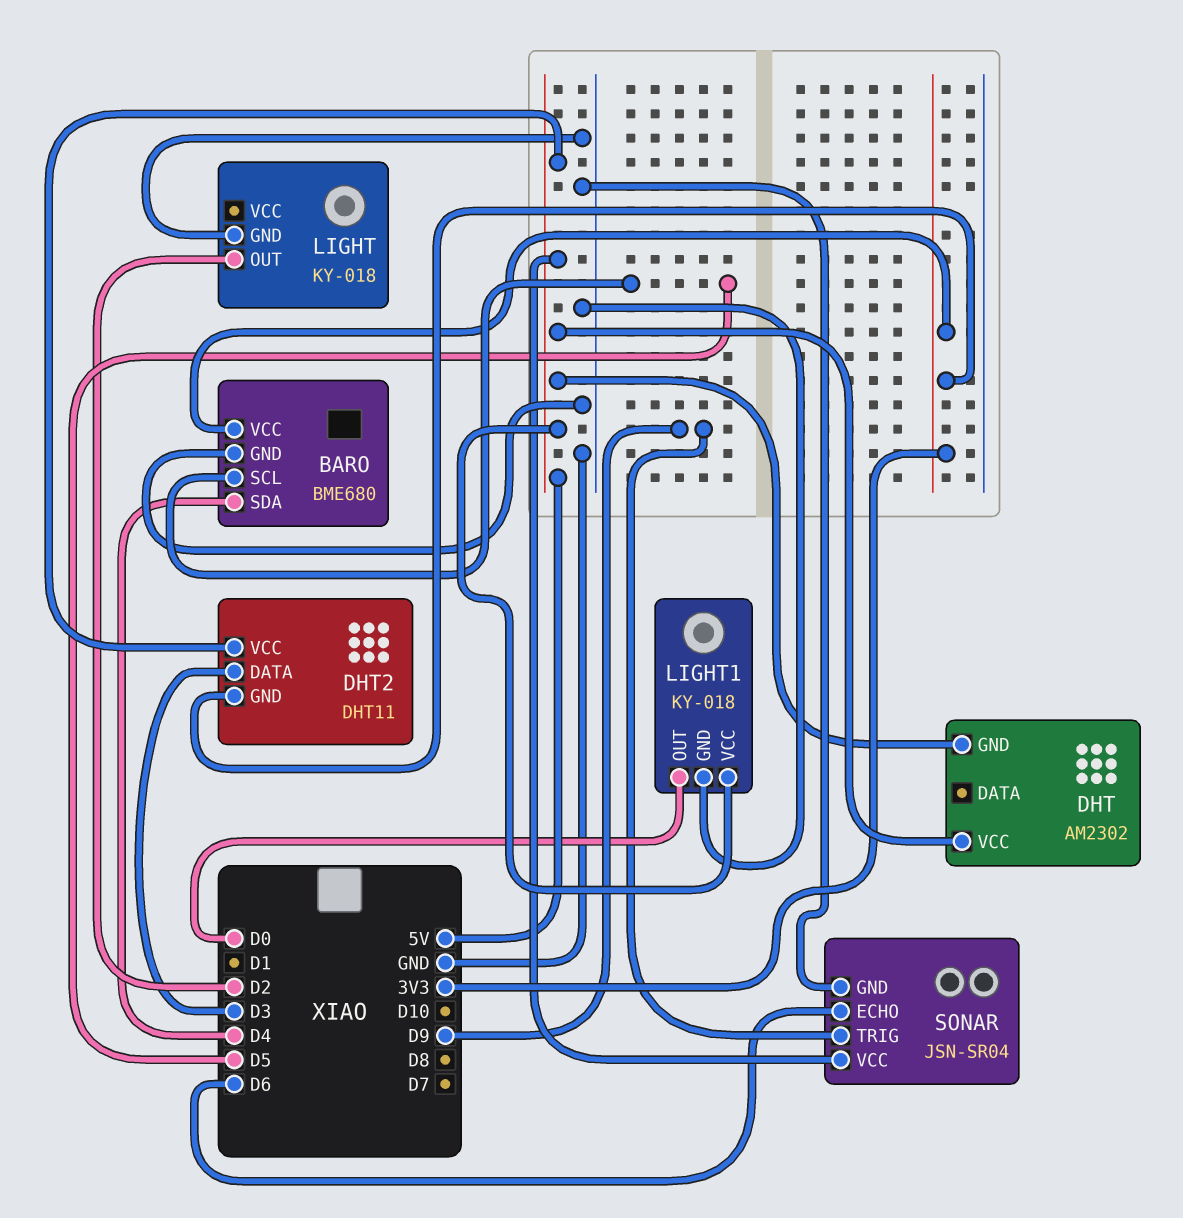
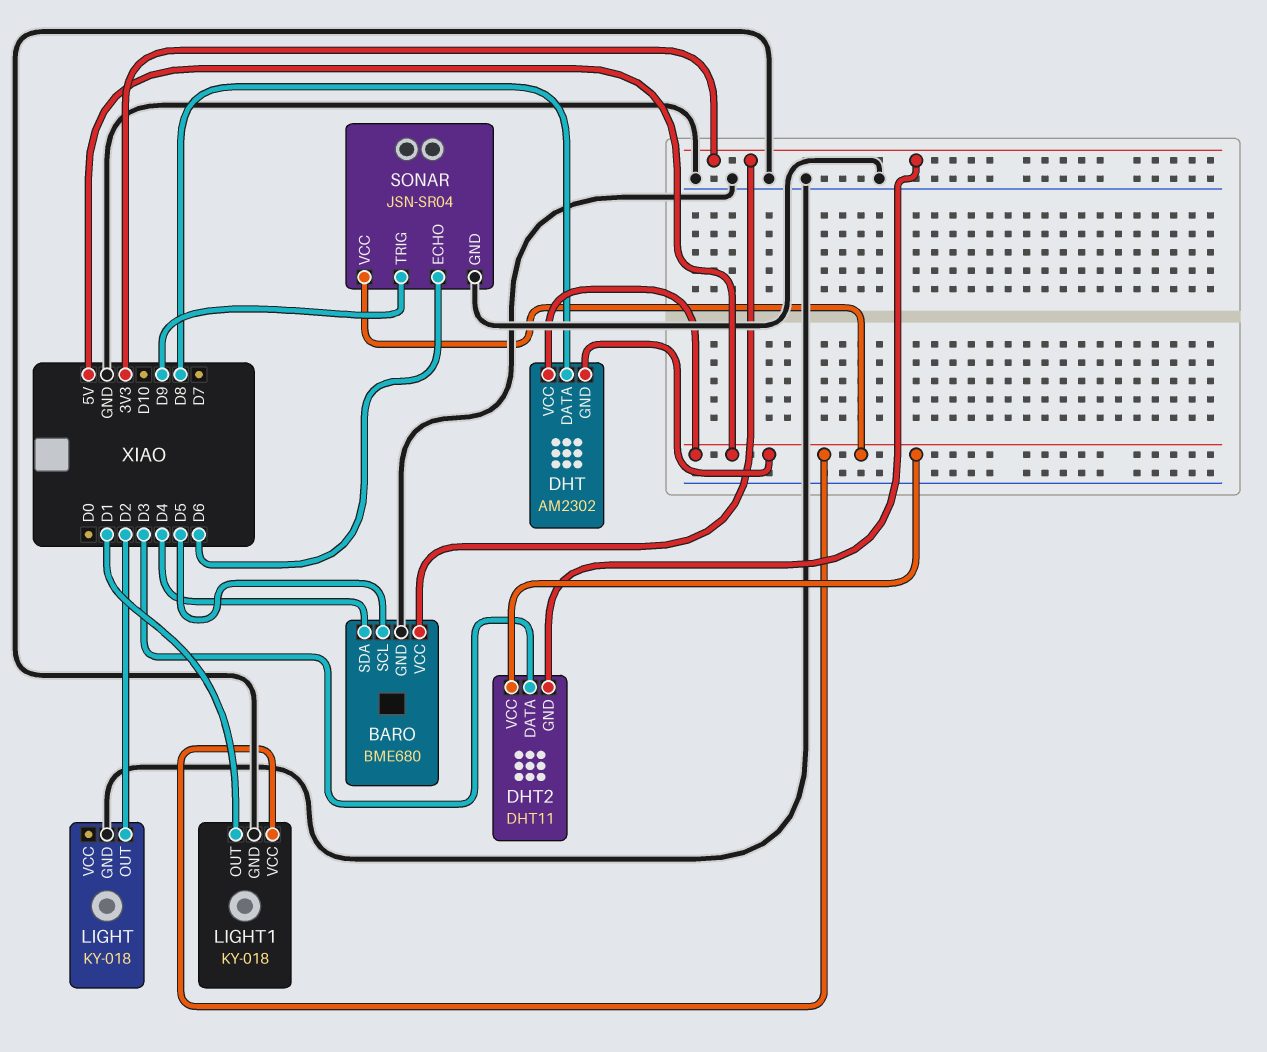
DHT pin DATA: none -> D8
LIGHT1 pin OUT: D0 -> D1

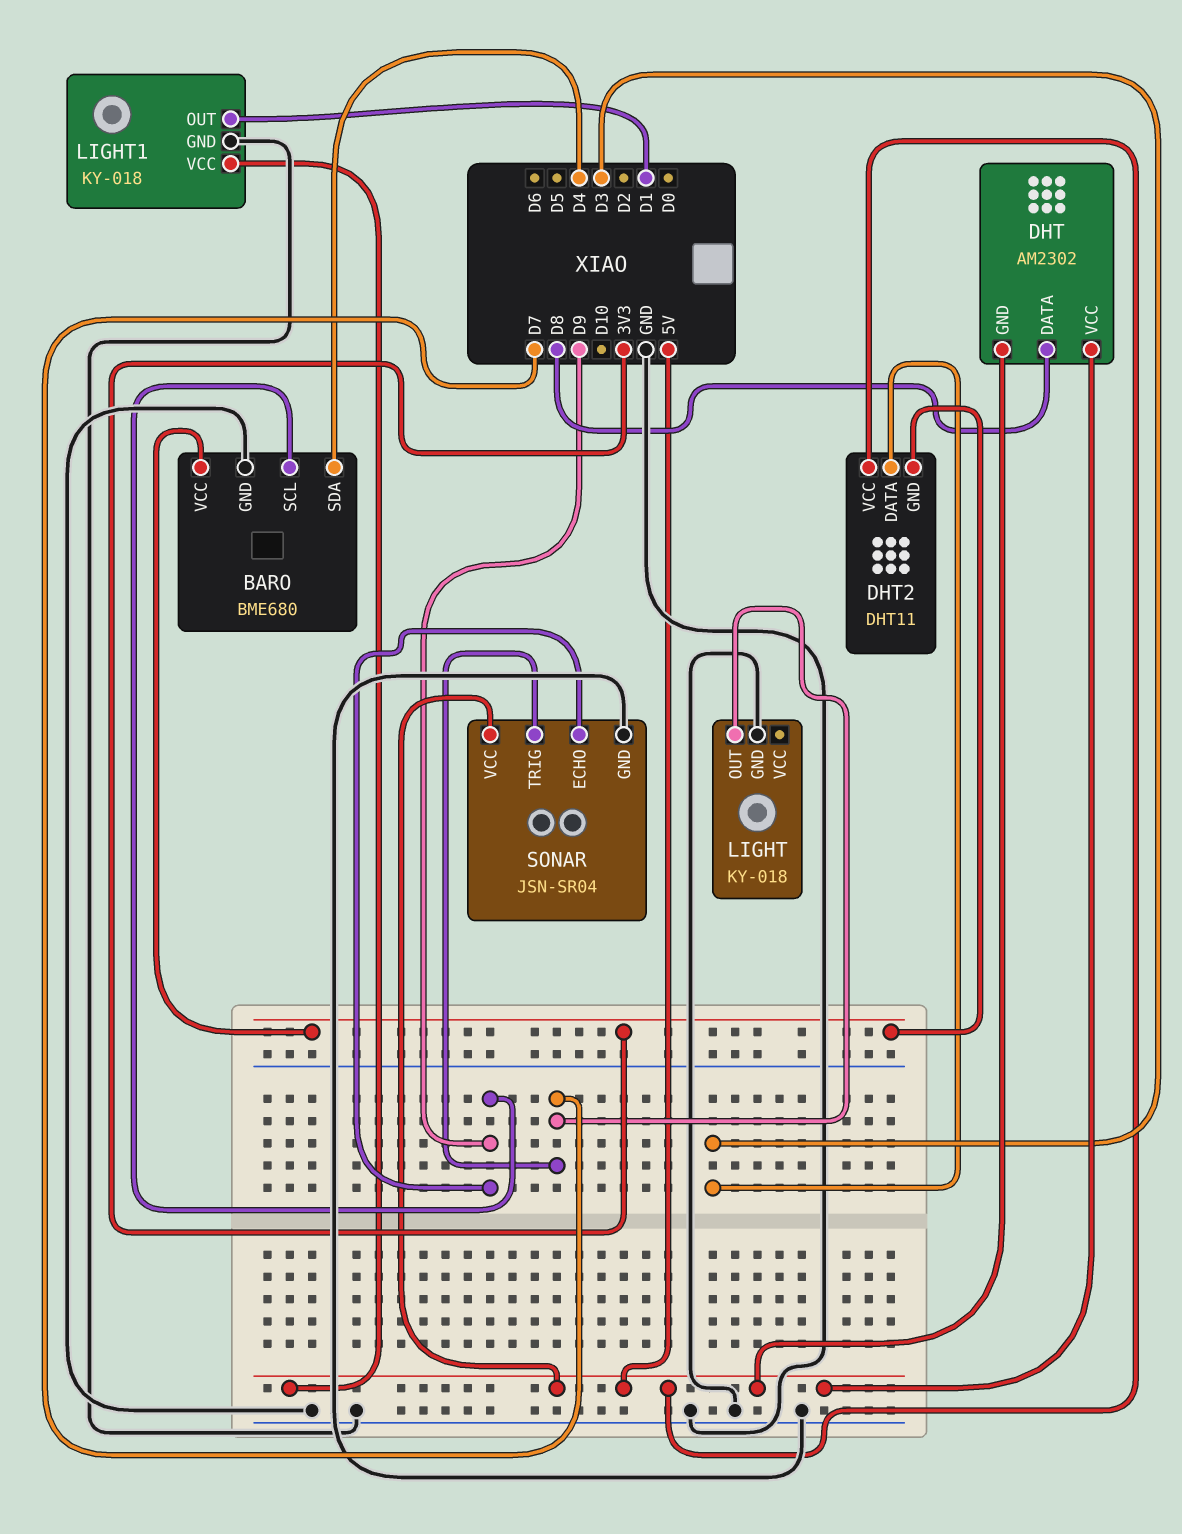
BARO pin SCL: D5 -> D9
LIGHT pin OUT: D2 -> D7
SONAR pin ECHO: D6 -> D9
SONAR pin TRIG: D9 -> D7

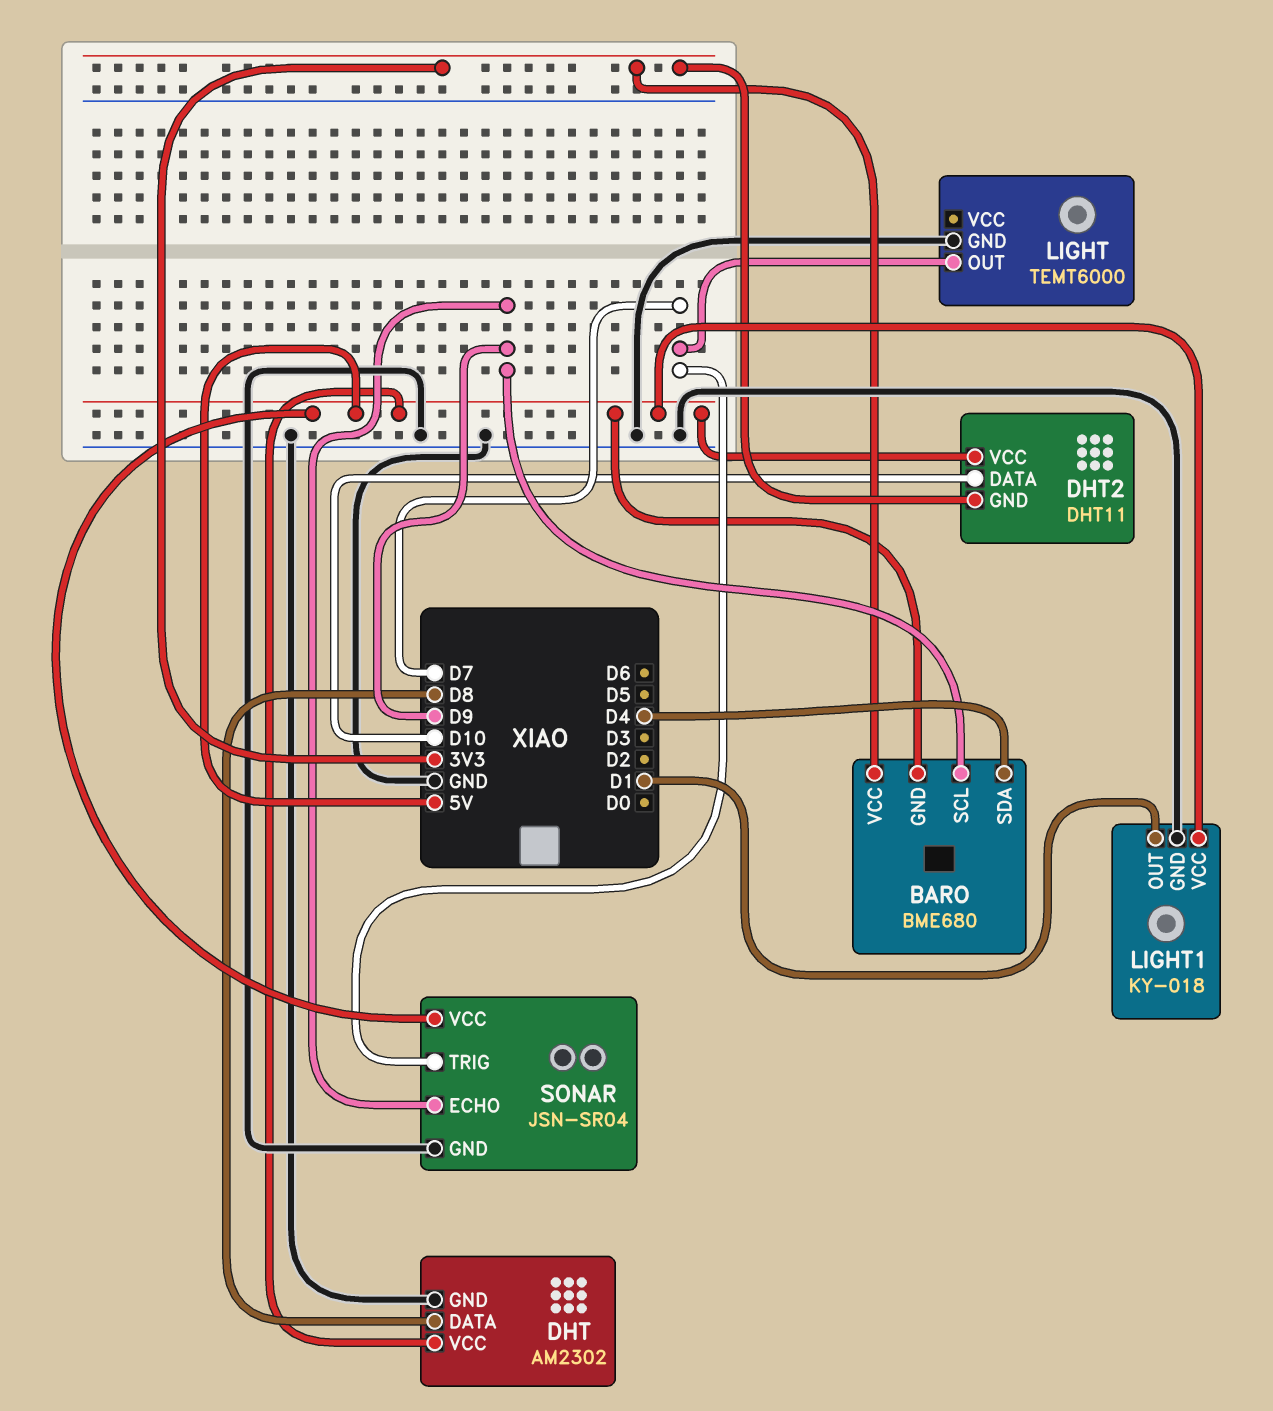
BARO pin GND: GND -> 5V
DHT pin GND: 5V -> GND
DHT2 pin DATA: D3 -> D10
LIGHT: KY-018 -> TEMT6000

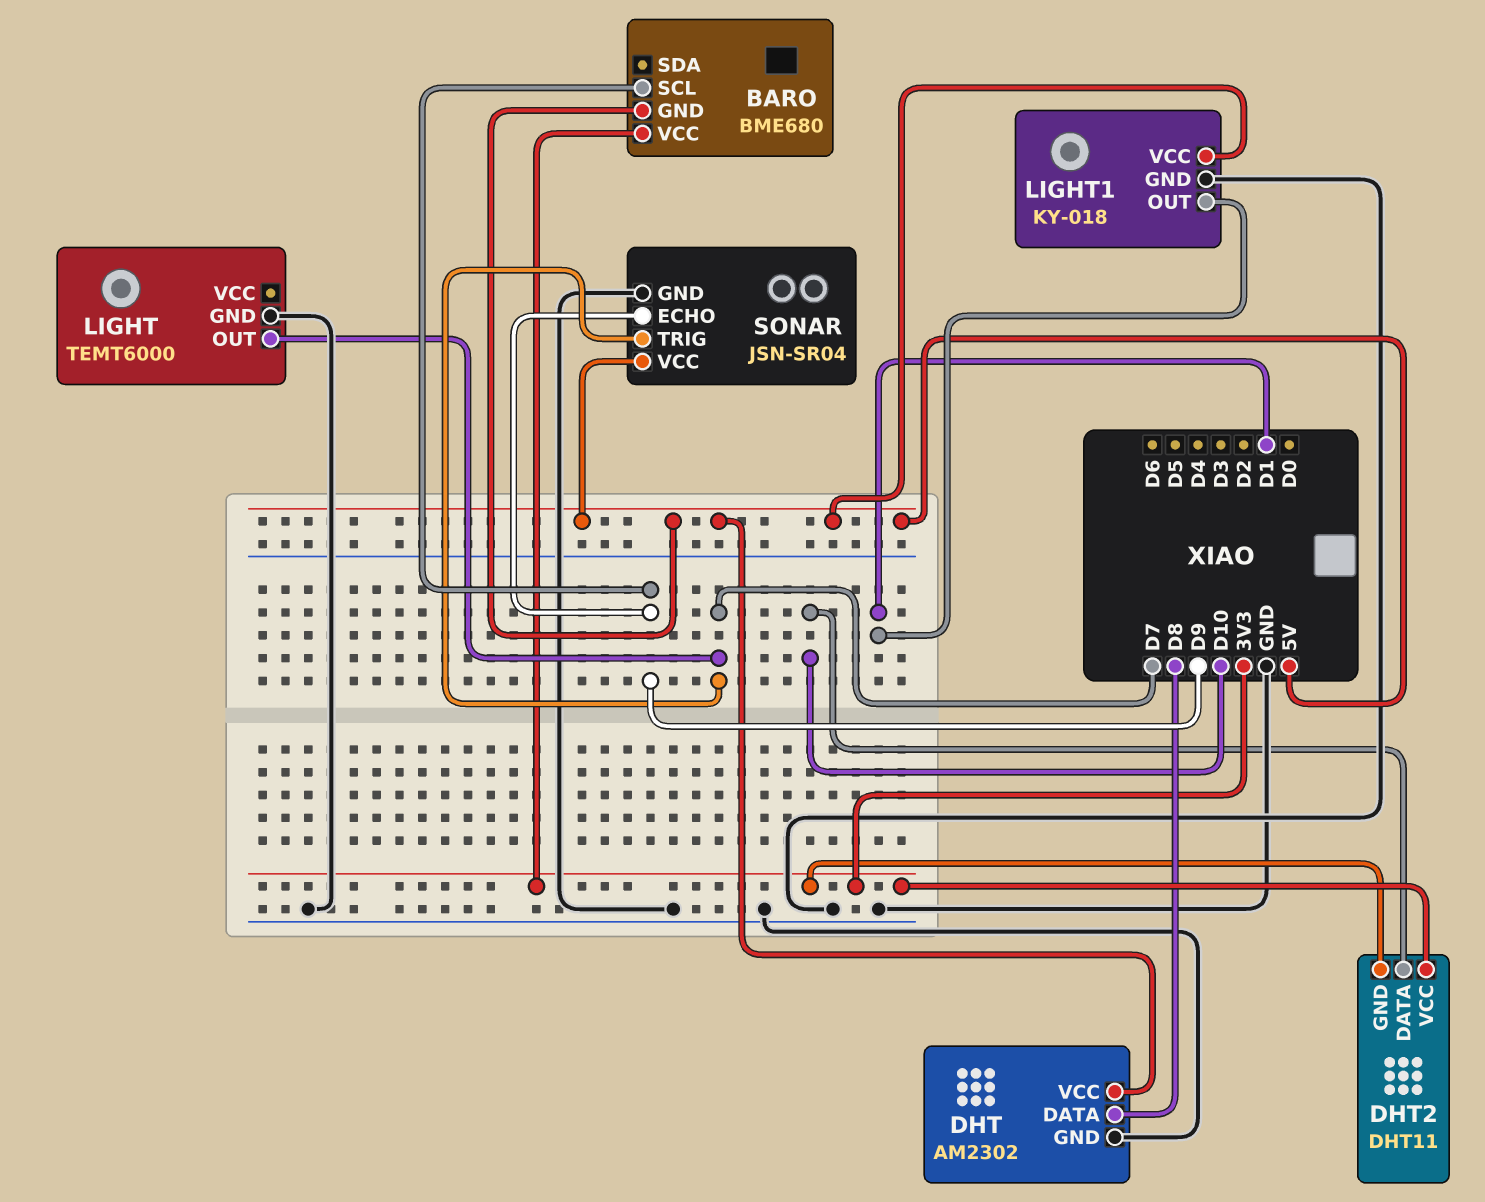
BARO pin SDA: D4 -> none
DHT2 pin VCC: 5V -> 3V3

